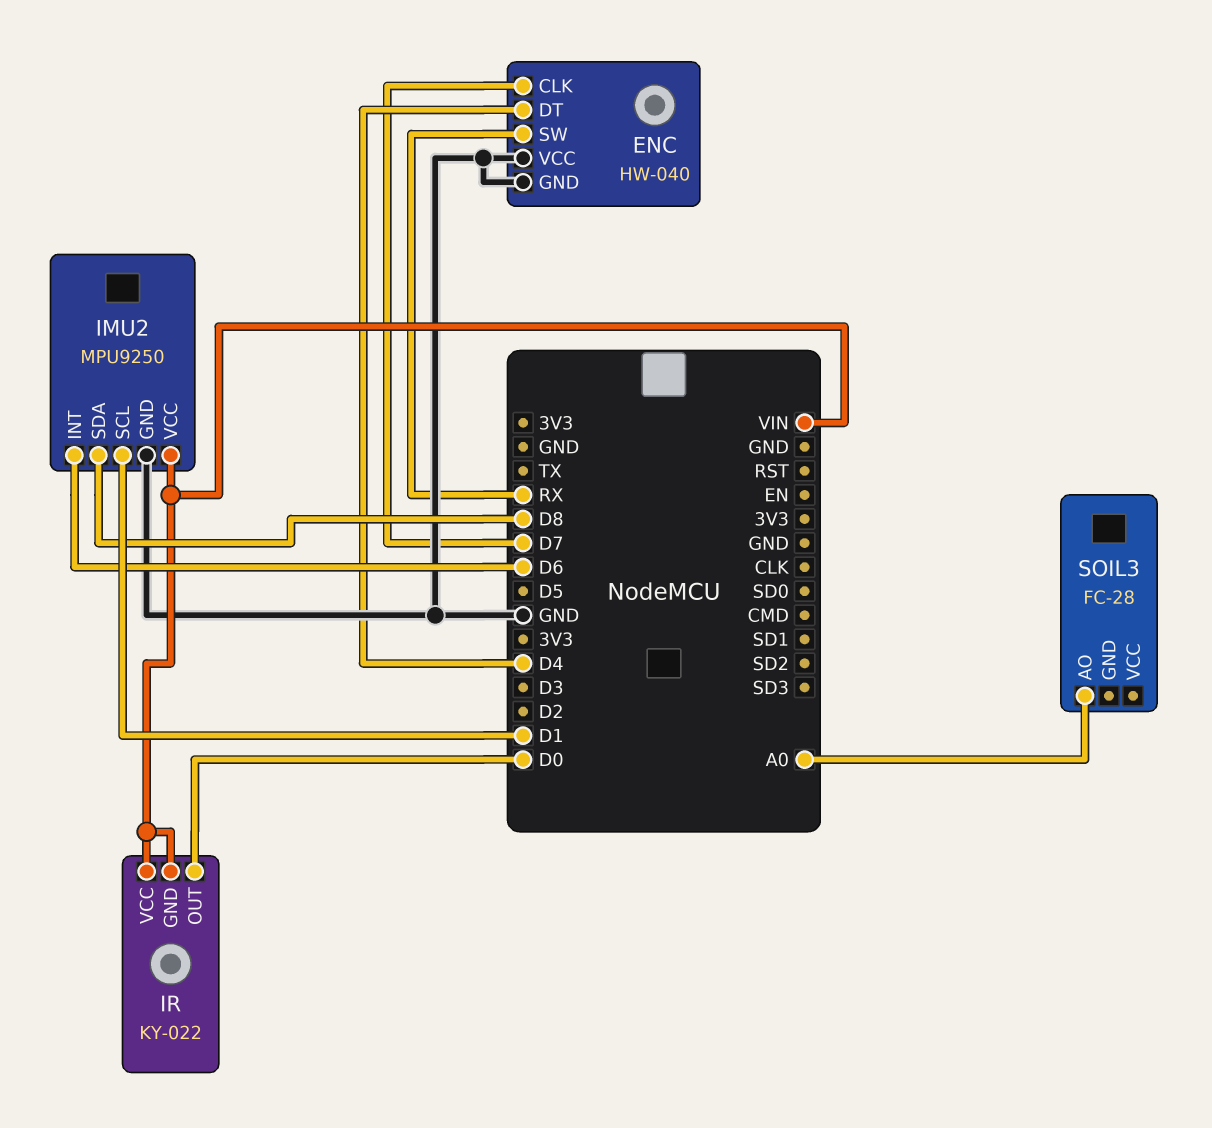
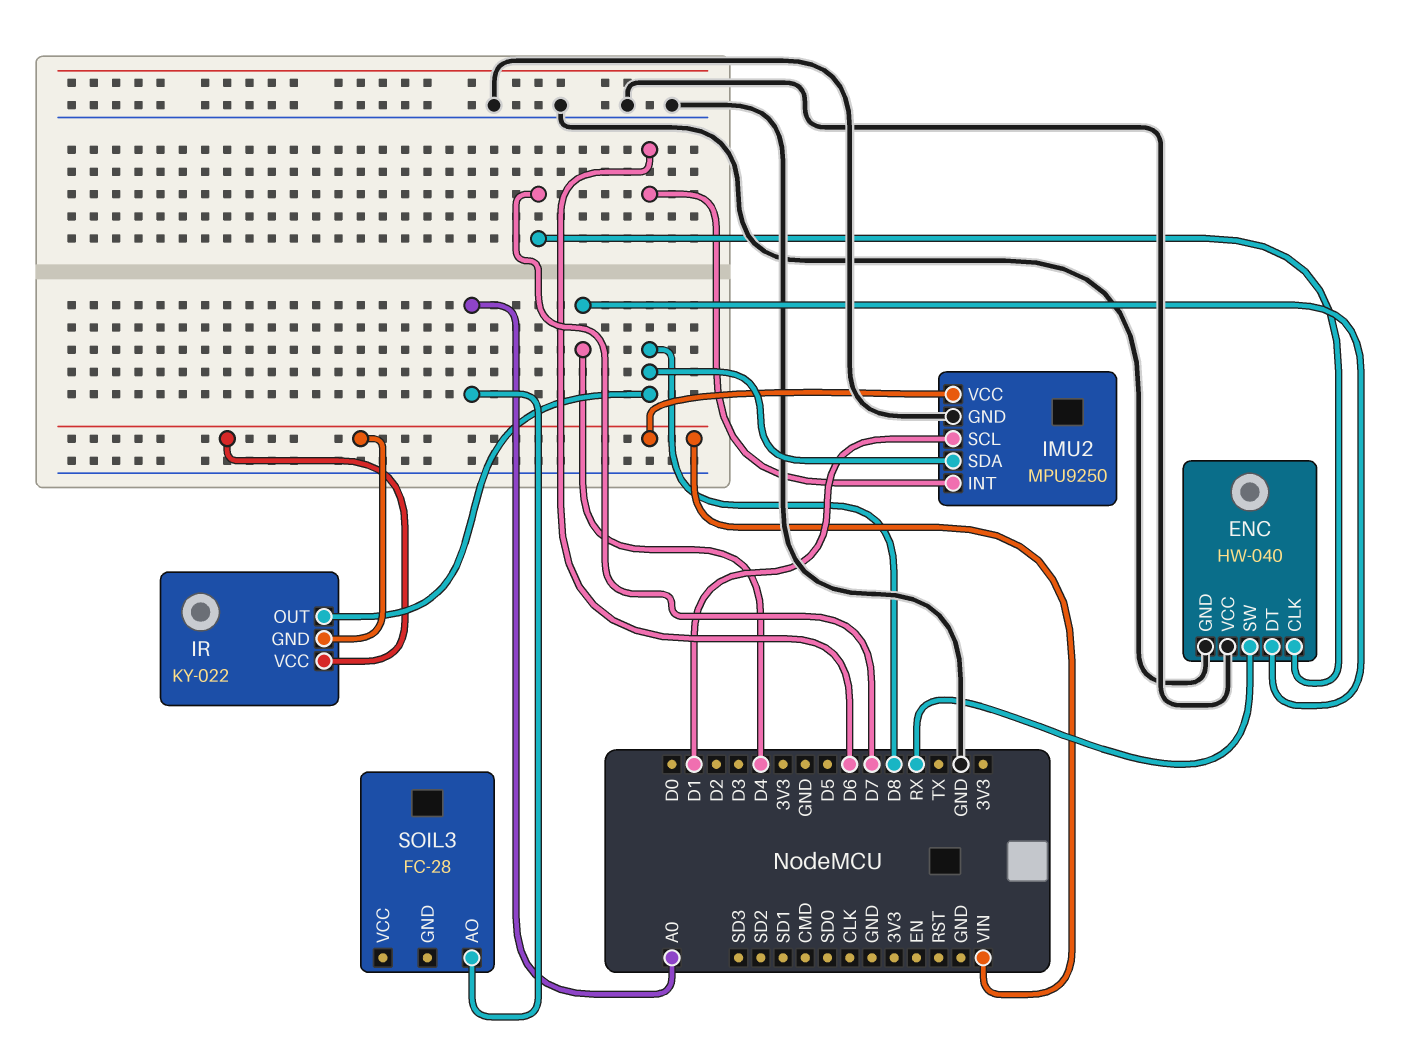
IR pin OUT: D0 -> D8

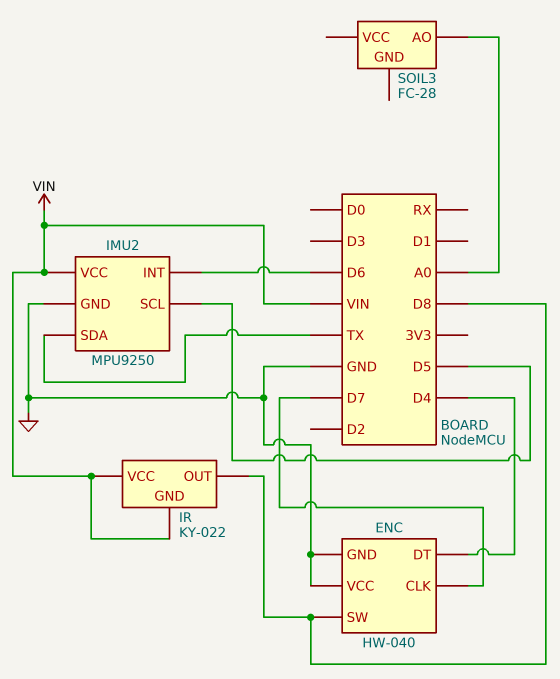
ENC pin SW: RX -> D8
IMU2 pin SCL: D1 -> D5
IMU2 pin SDA: D8 -> TX

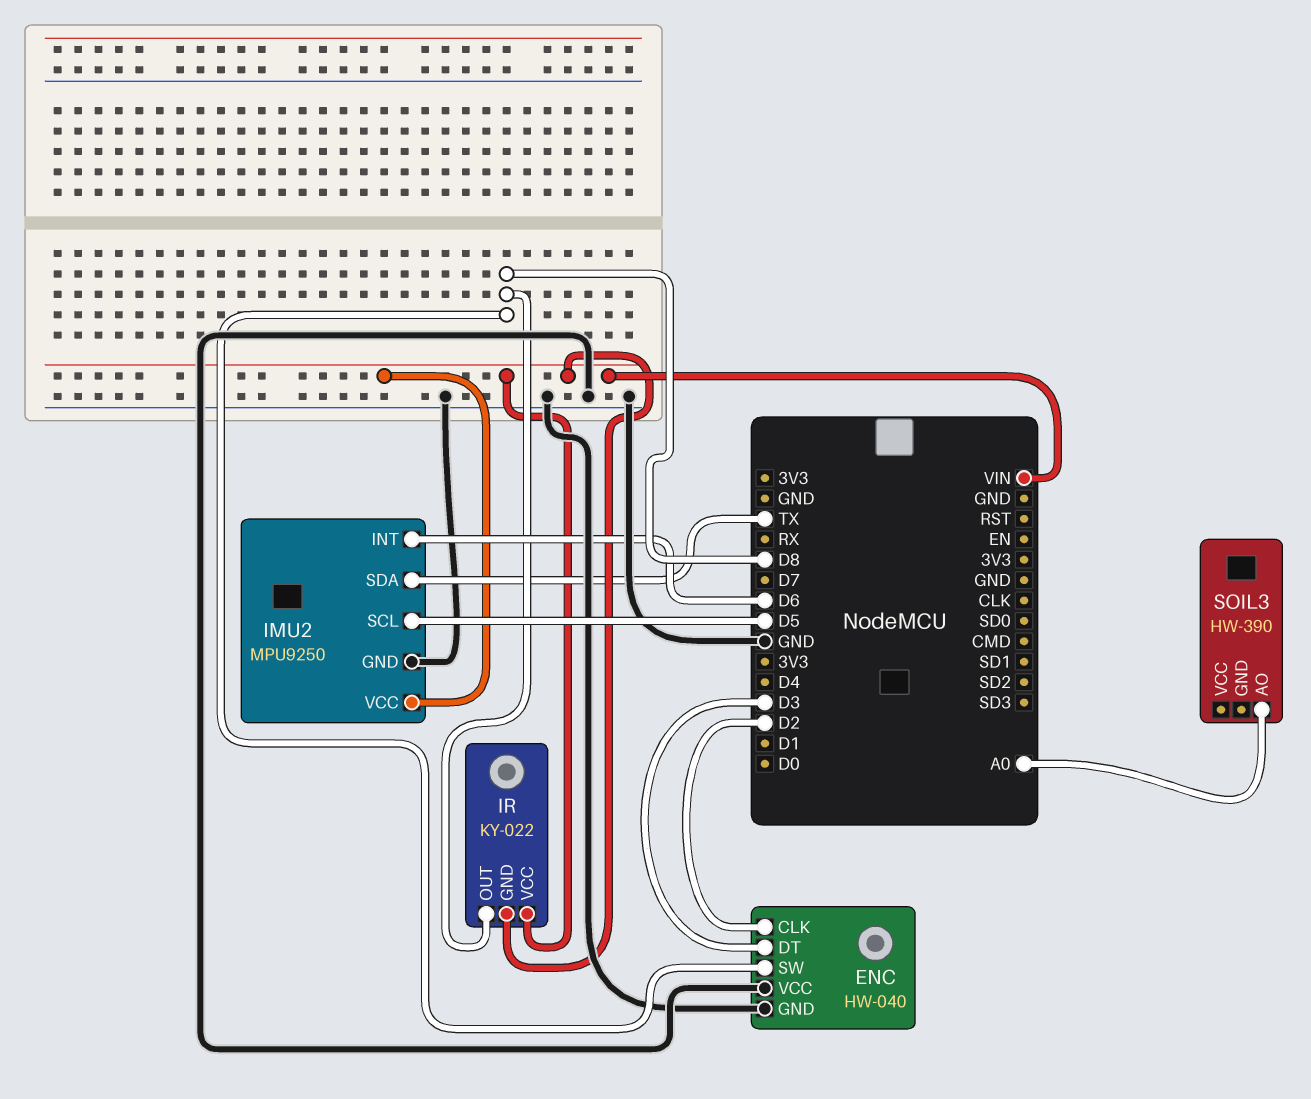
ENC pin CLK: D7 -> D2
ENC pin DT: D4 -> D3
SOIL3: FC-28 -> HW-390

